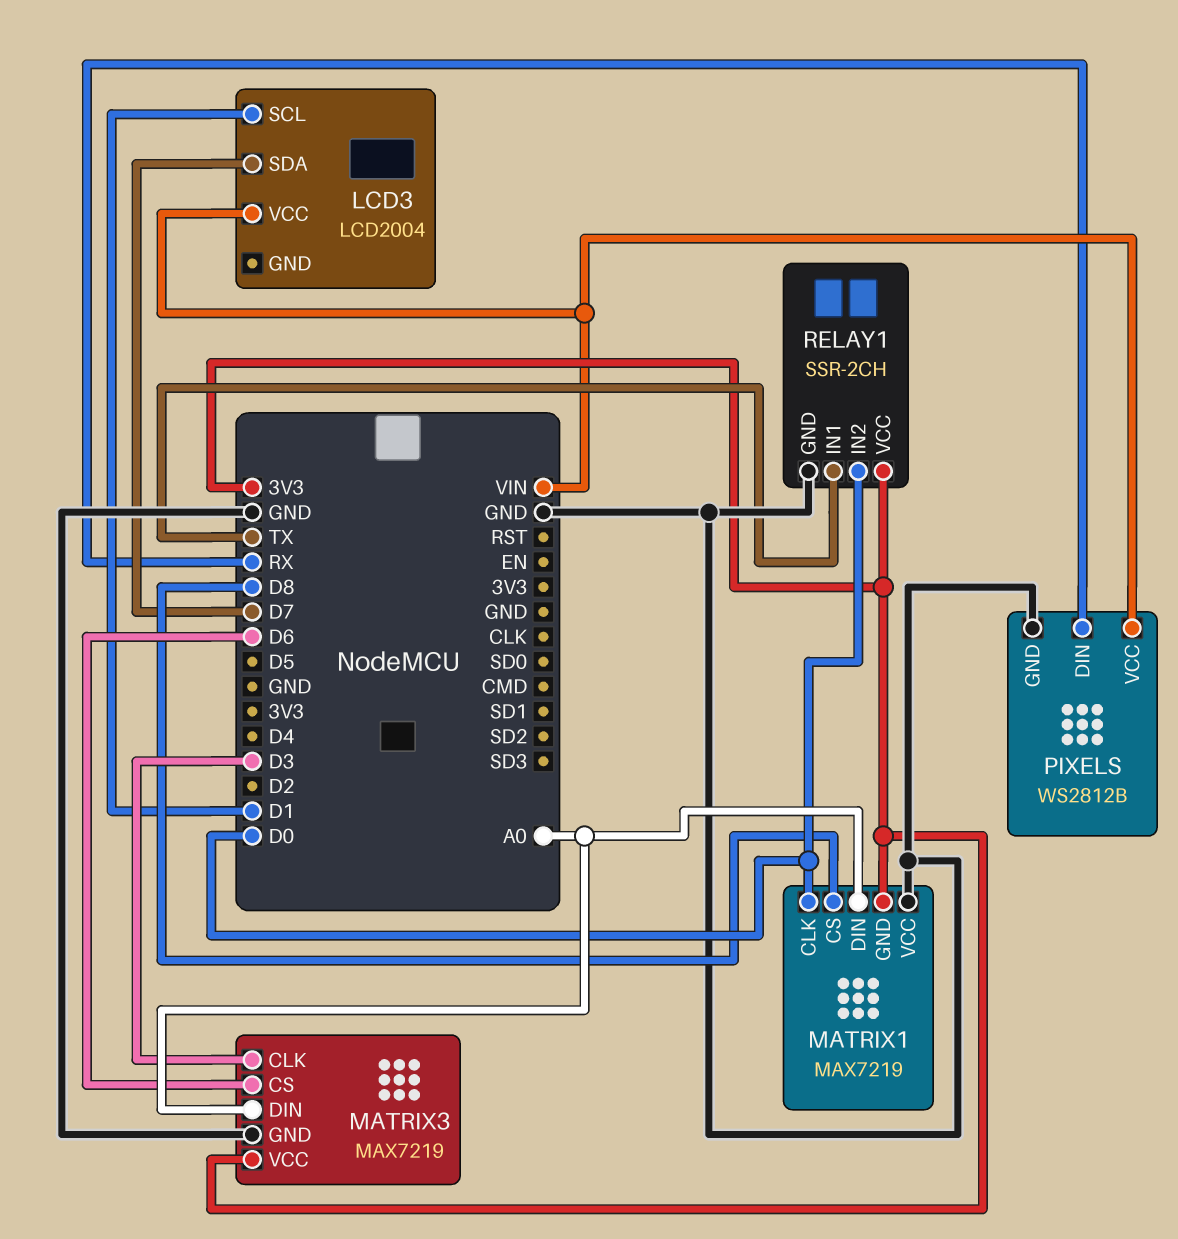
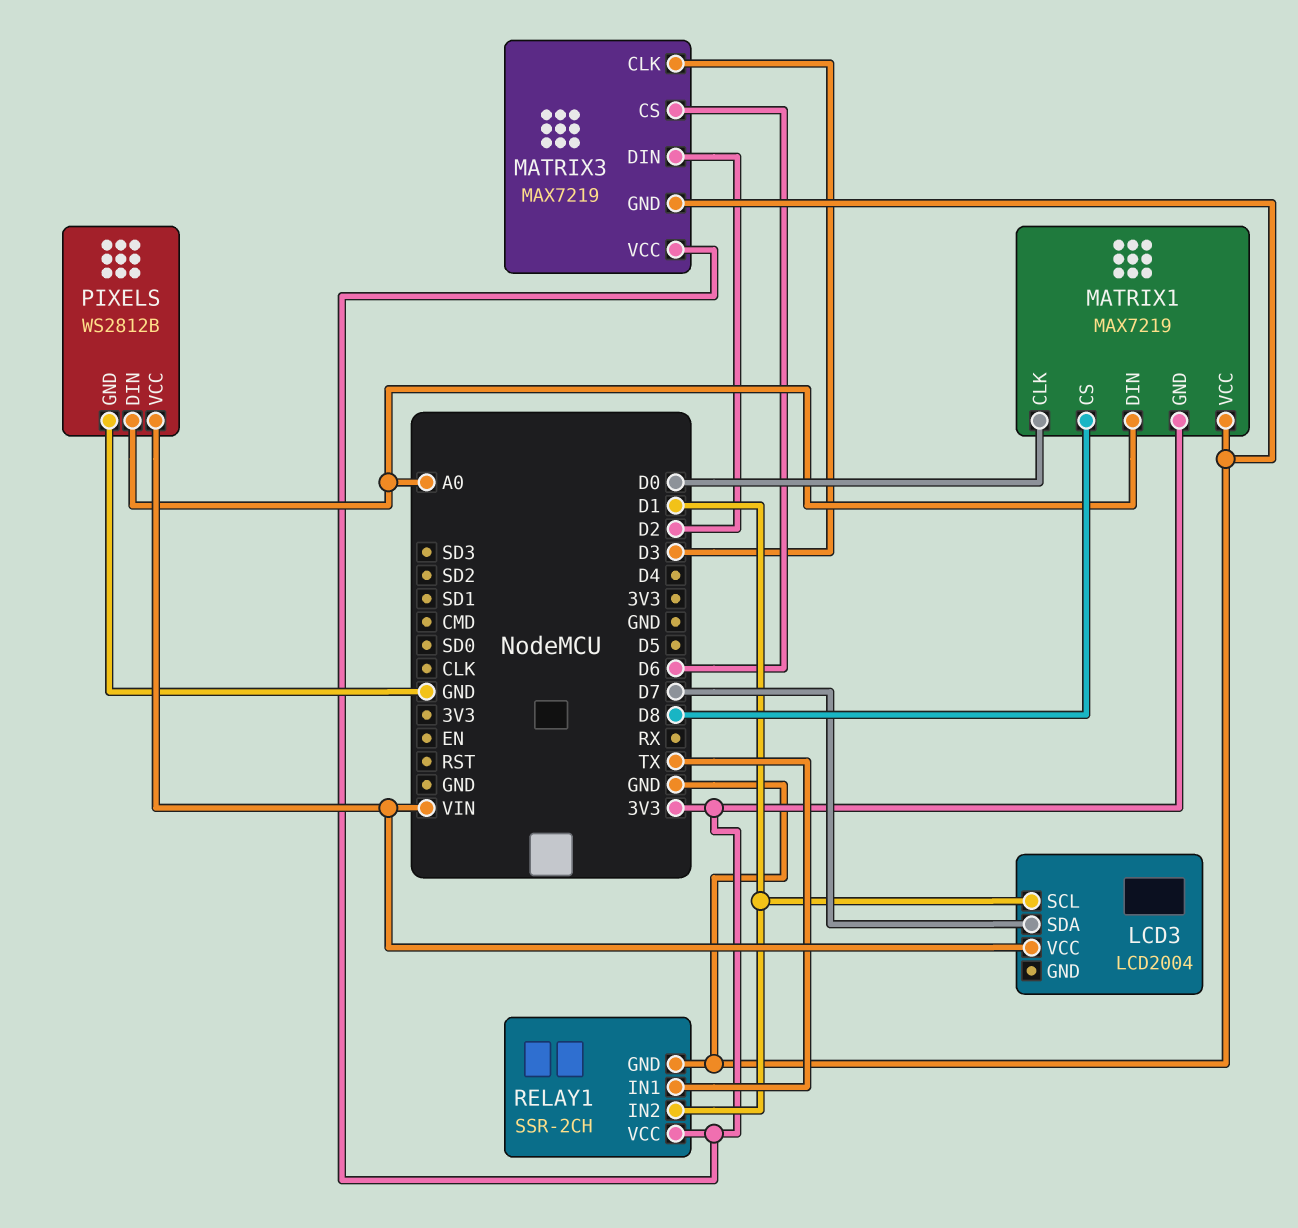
MATRIX3 pin DIN: A0 -> D2
PIXELS pin DIN: RX -> A0
RELAY1 pin IN2: D0 -> D1

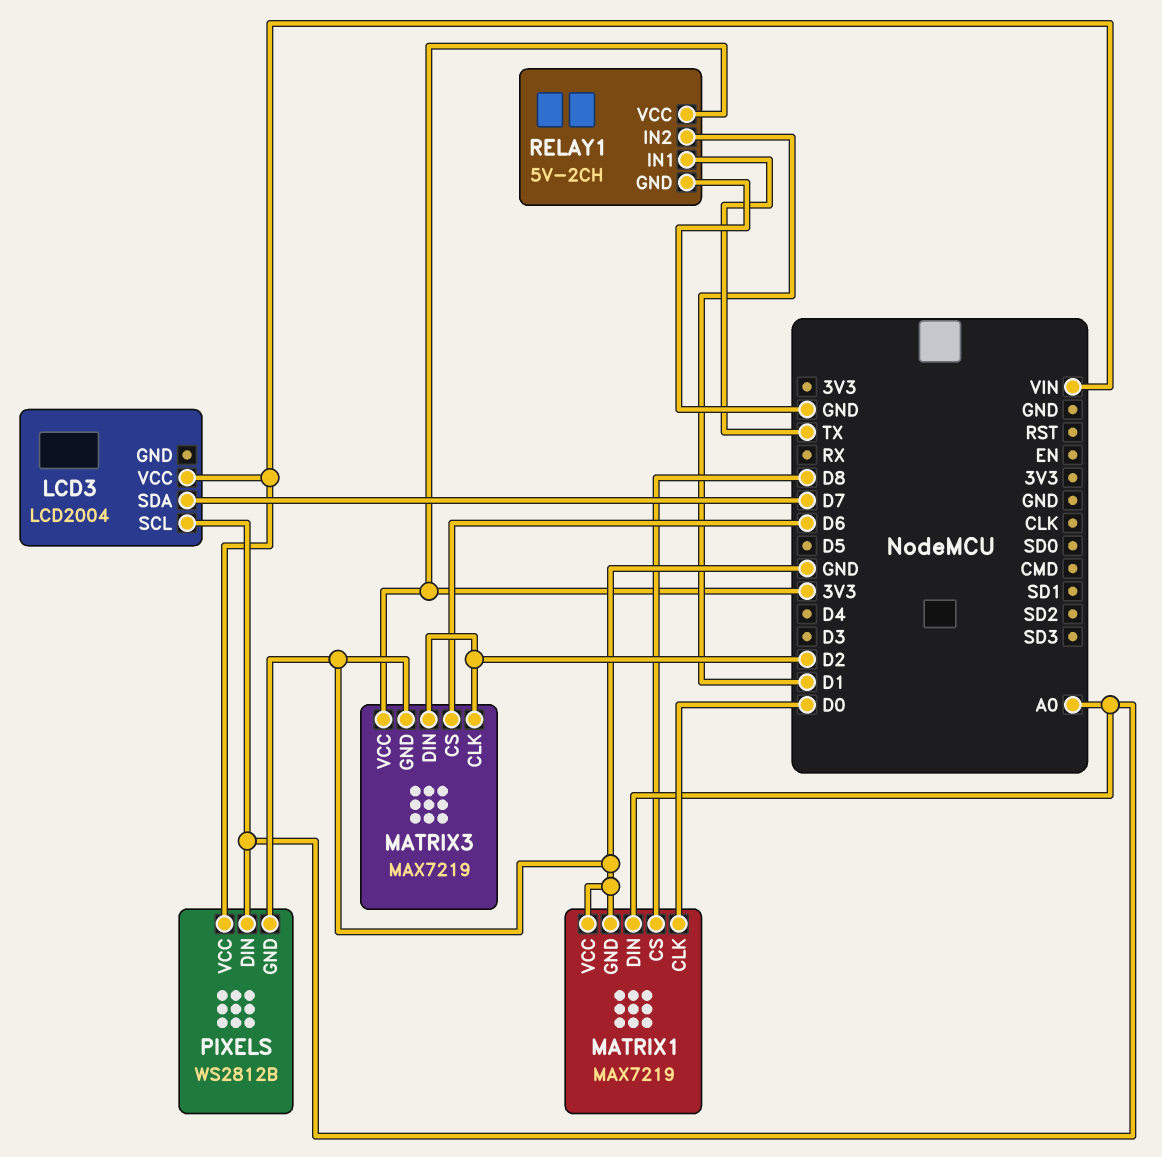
LCD3 pin SCL: D1 -> A0
MATRIX1 pin GND: 3V3 -> GND
MATRIX3 pin CLK: D3 -> D2
RELAY1: SSR-2CH -> 5V-2CH

